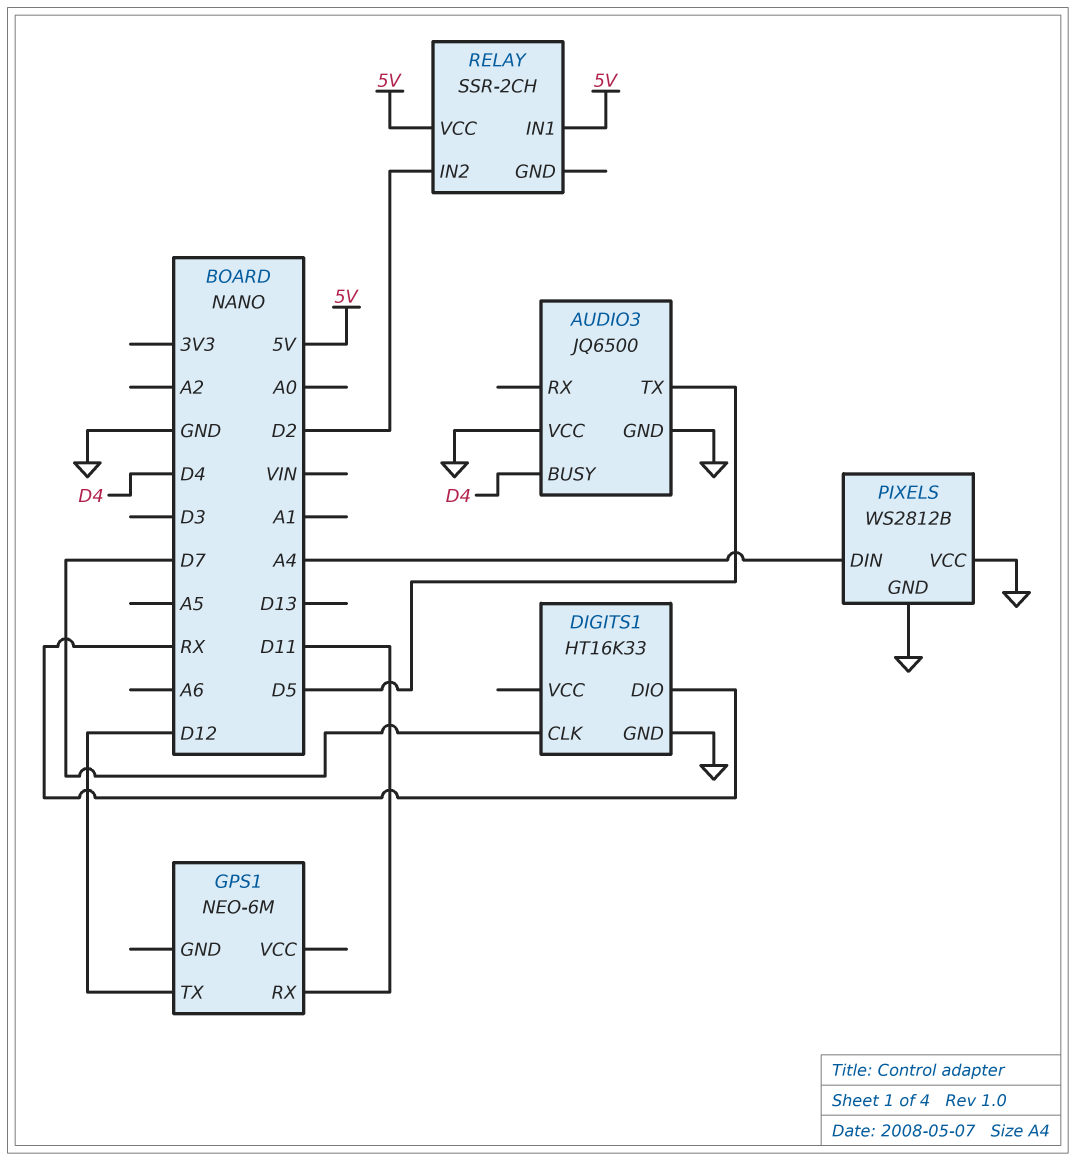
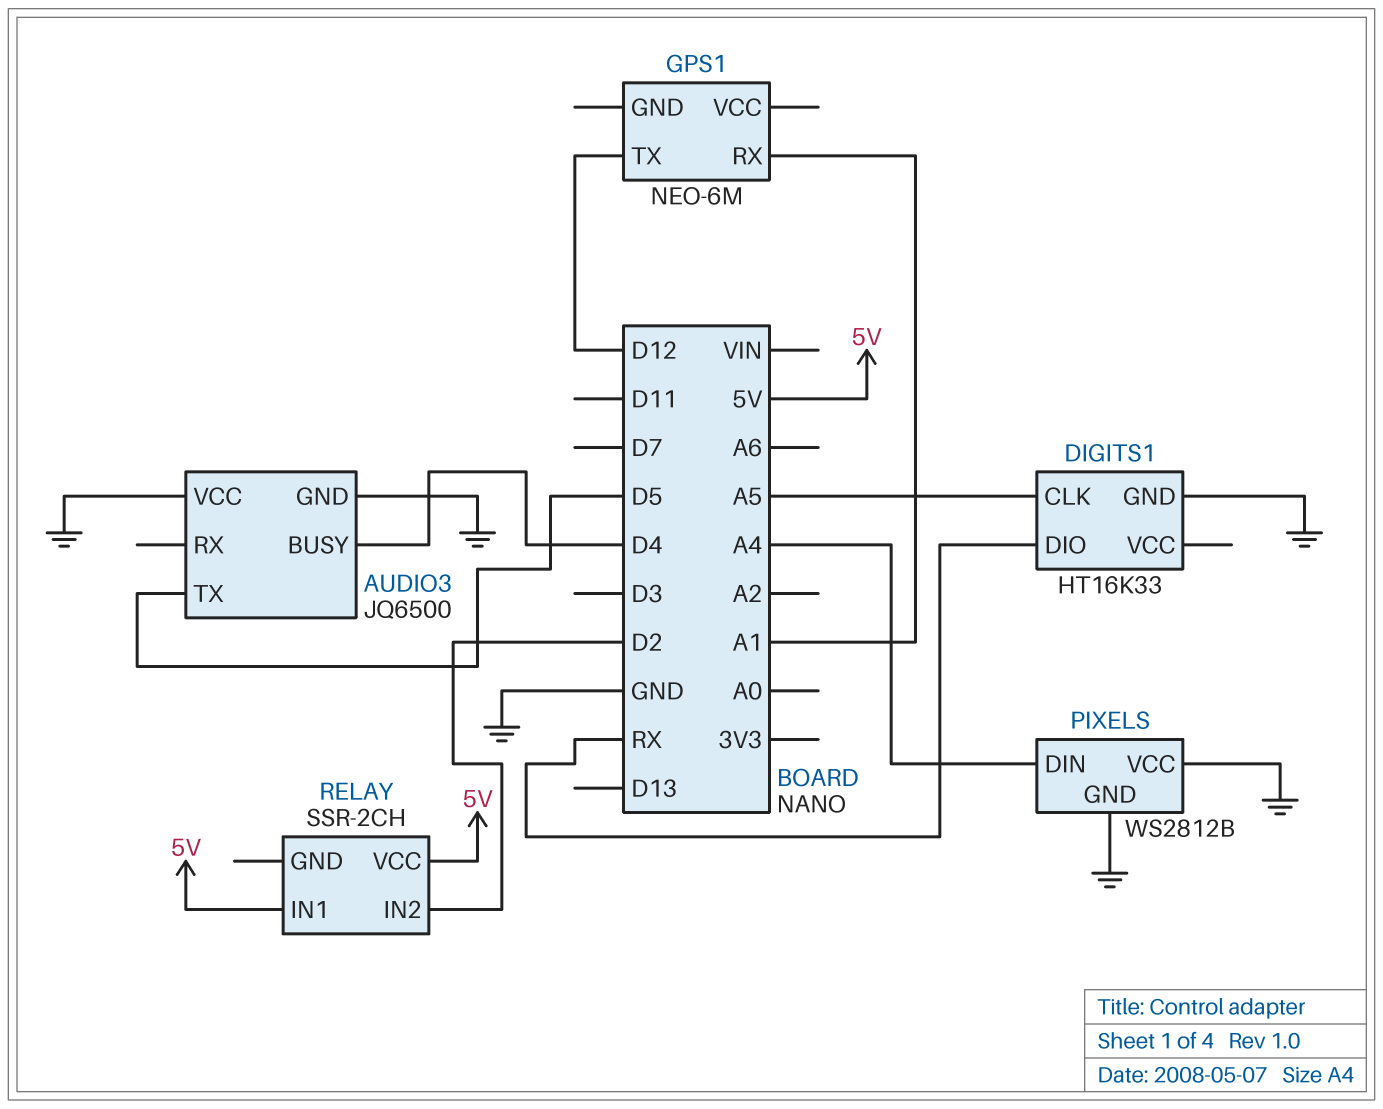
DIGITS1 pin CLK: D7 -> A5
GPS1 pin RX: D11 -> A1

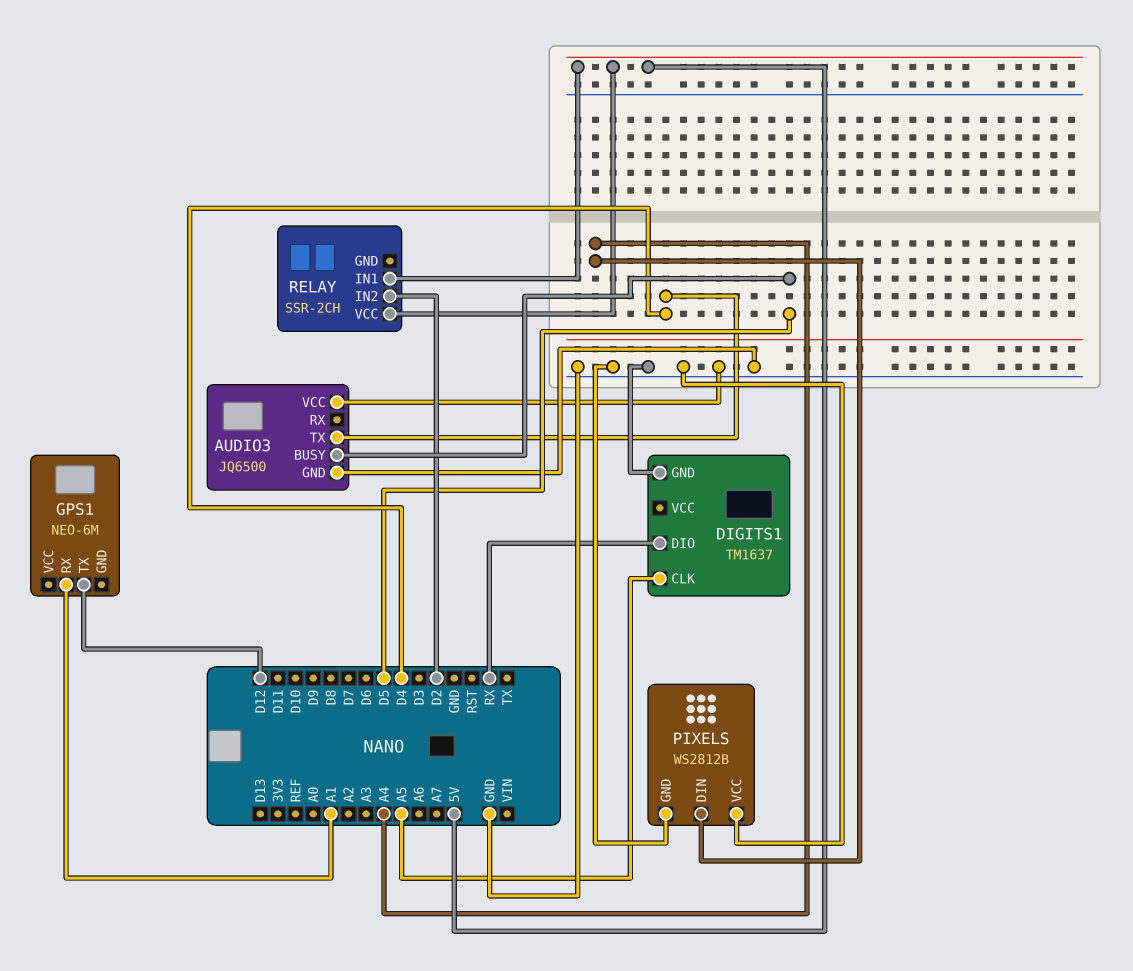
AUDIO3 pin BUSY: D4 -> D5
AUDIO3 pin TX: D5 -> D4
DIGITS1: HT16K33 -> TM1637

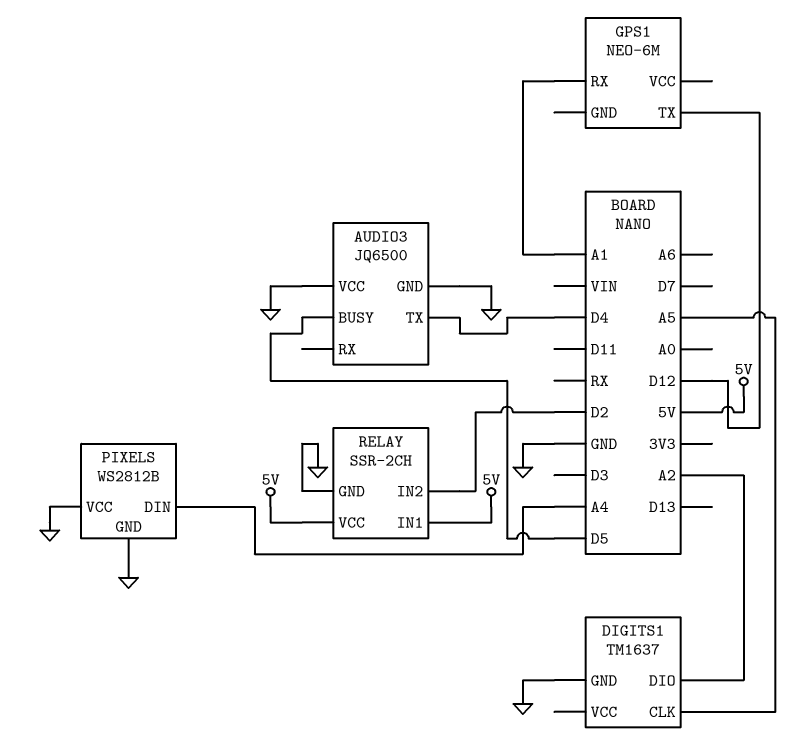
DIGITS1 pin DIO: RX -> A2
RELAY pin GND: none -> GND

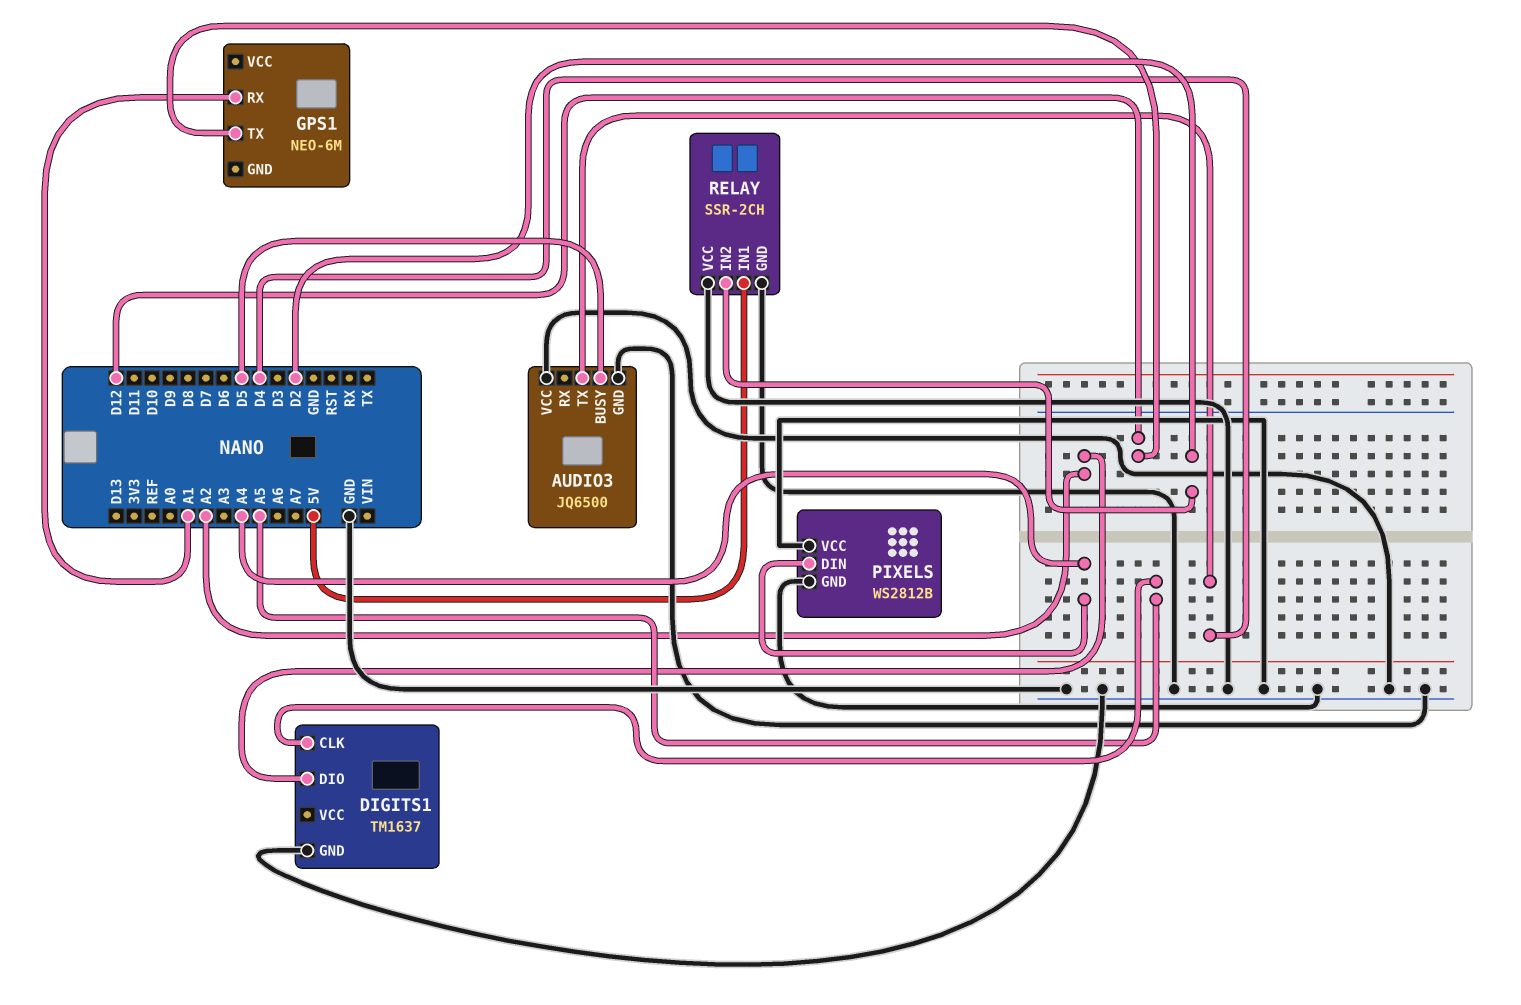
RELAY pin VCC: 5V -> GND

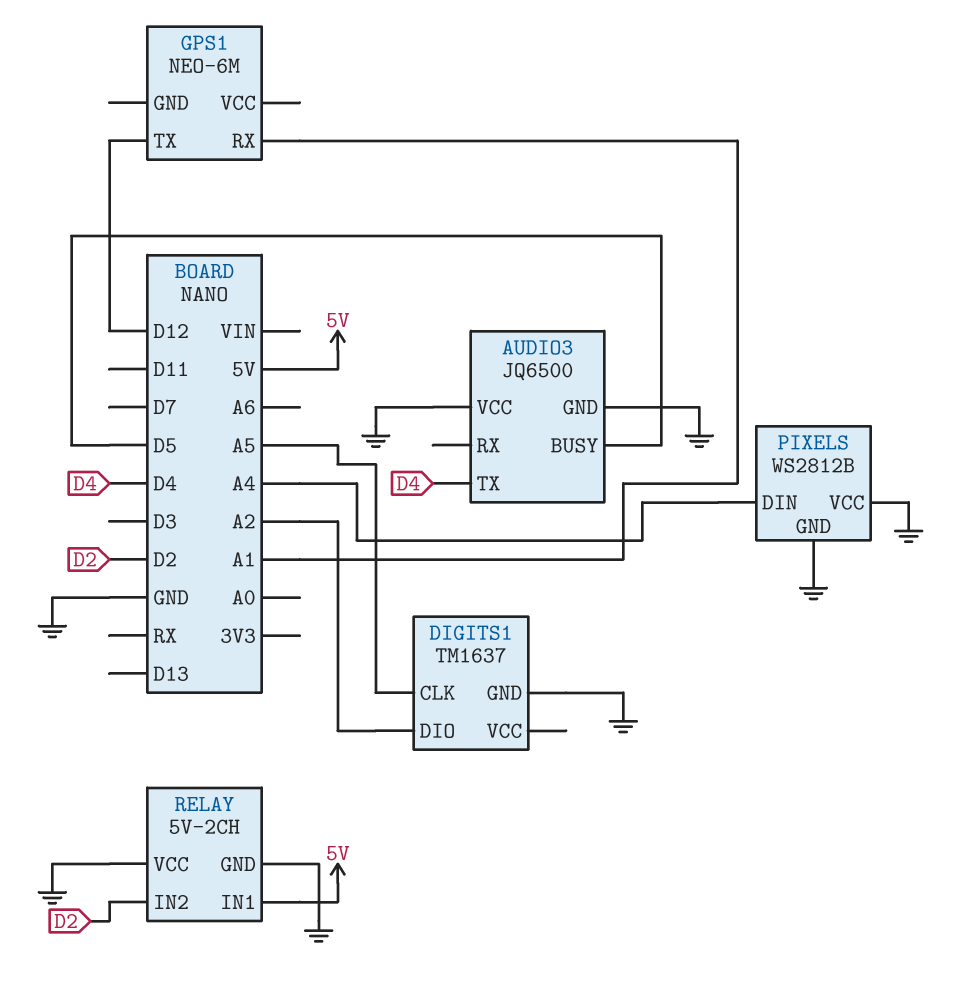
RELAY: SSR-2CH -> 5V-2CH

